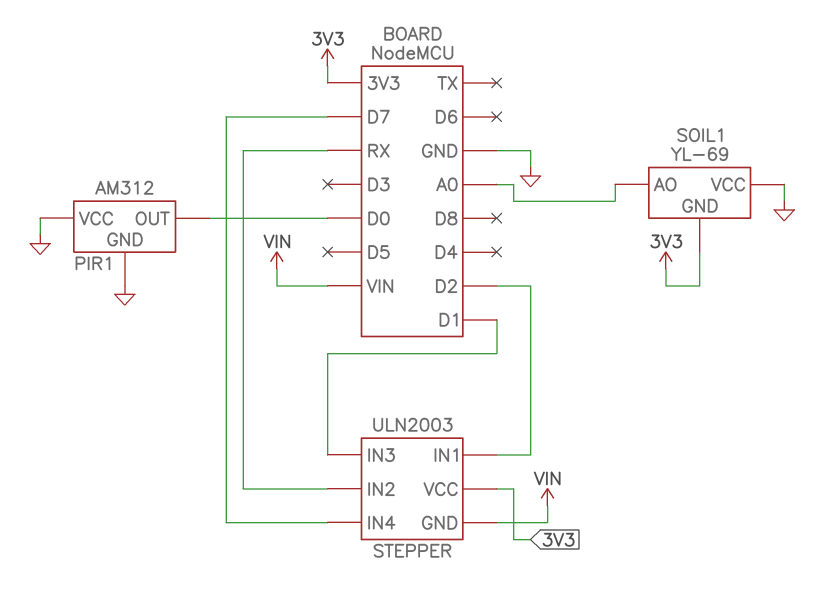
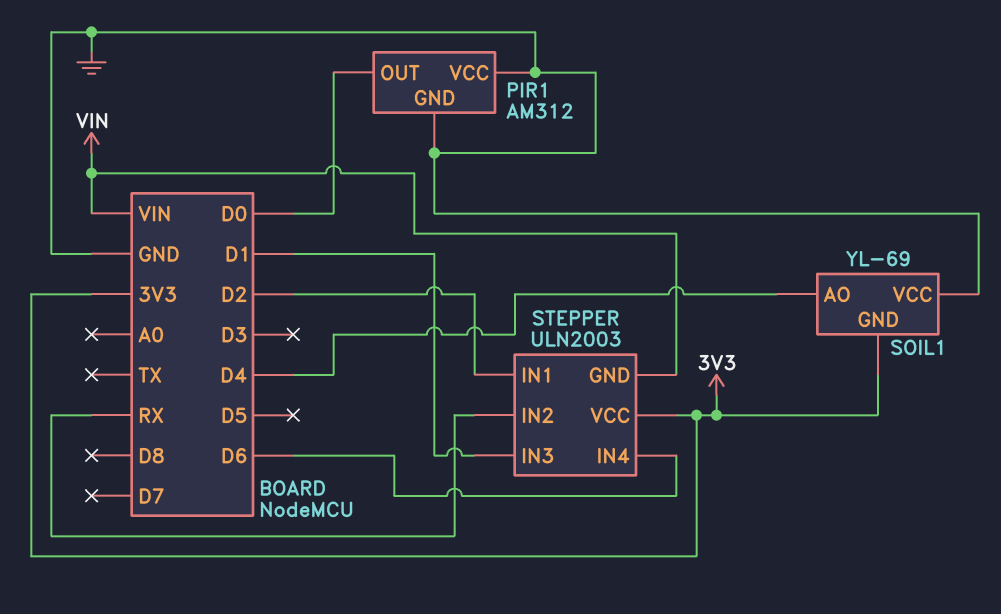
SOIL1 pin AO: A0 -> D4
STEPPER pin IN4: D7 -> D6

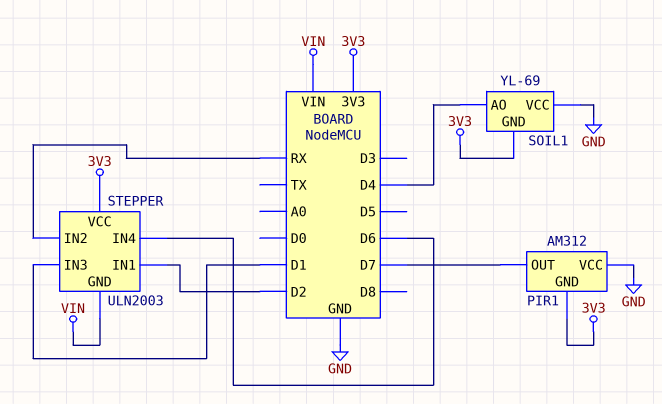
PIR1 pin GND: GND -> 3V3
PIR1 pin OUT: D0 -> D7

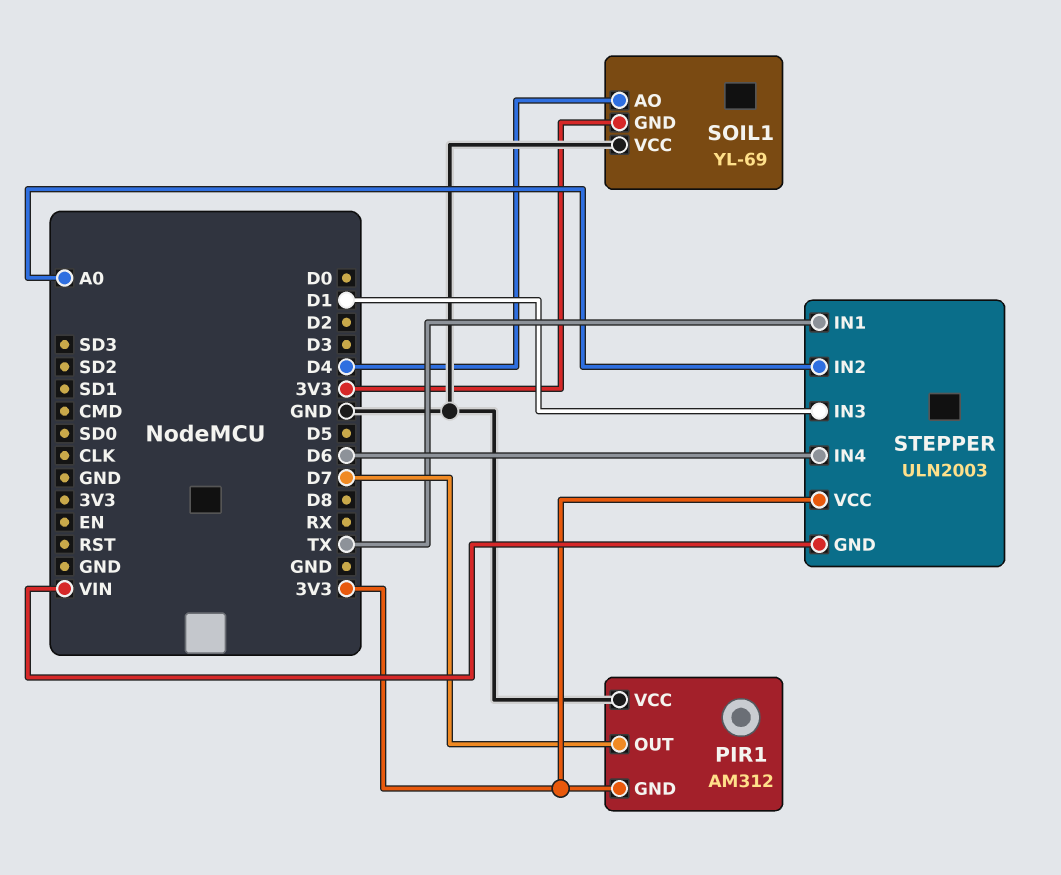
STEPPER pin IN1: D2 -> TX
STEPPER pin IN2: RX -> A0

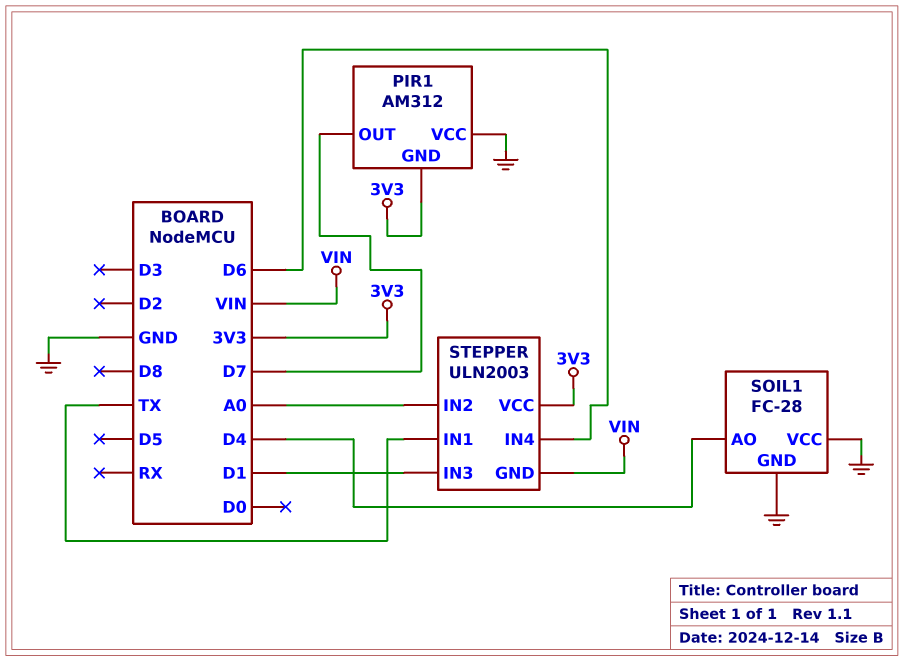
SOIL1: YL-69 -> FC-28
SOIL1 pin GND: 3V3 -> GND

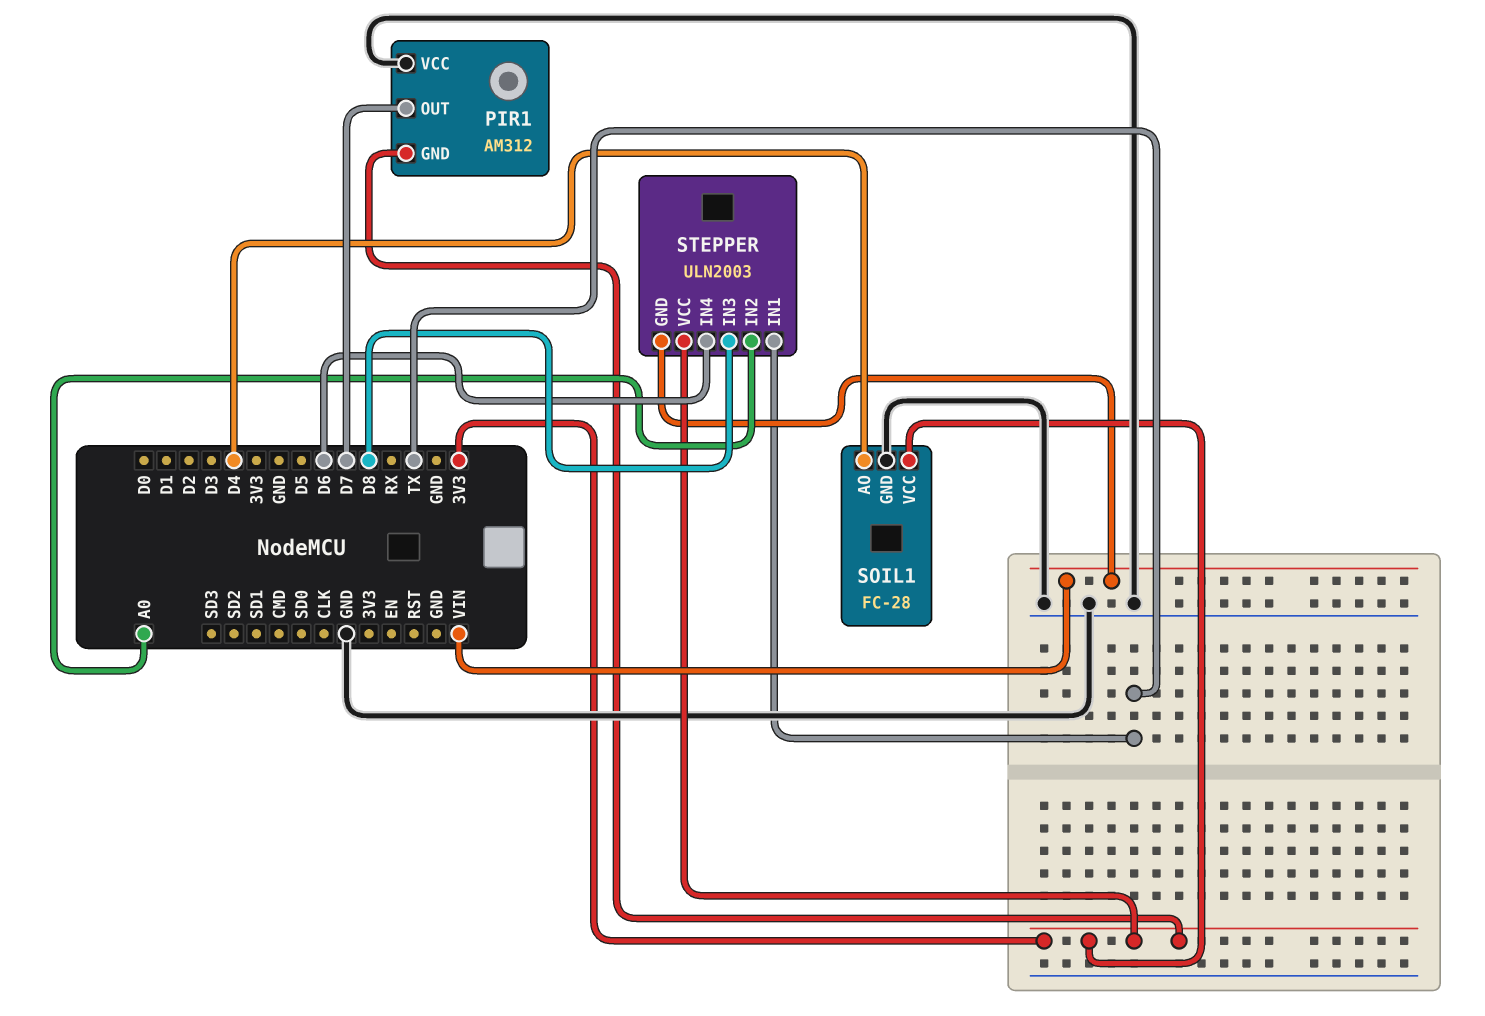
SOIL1 pin VCC: GND -> 3V3
STEPPER pin IN3: D1 -> D8

